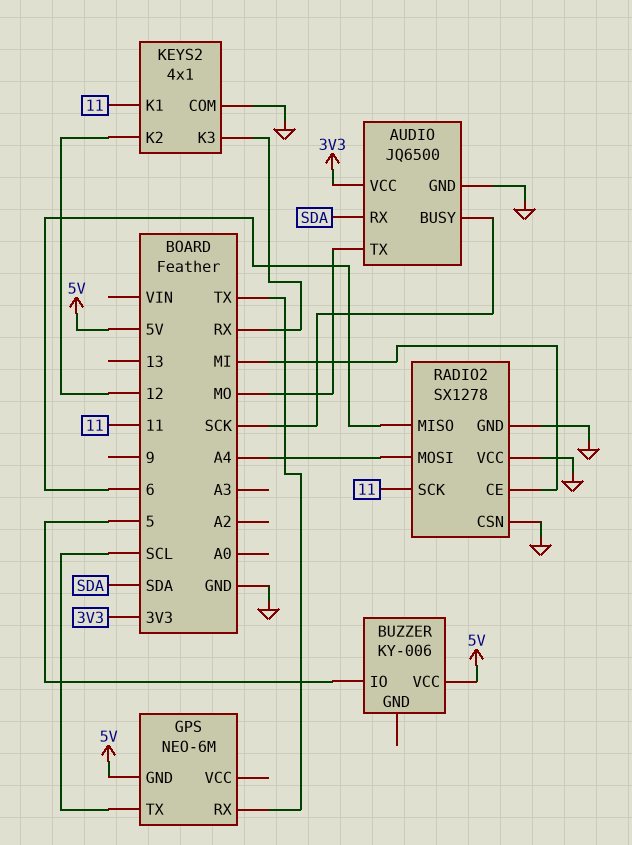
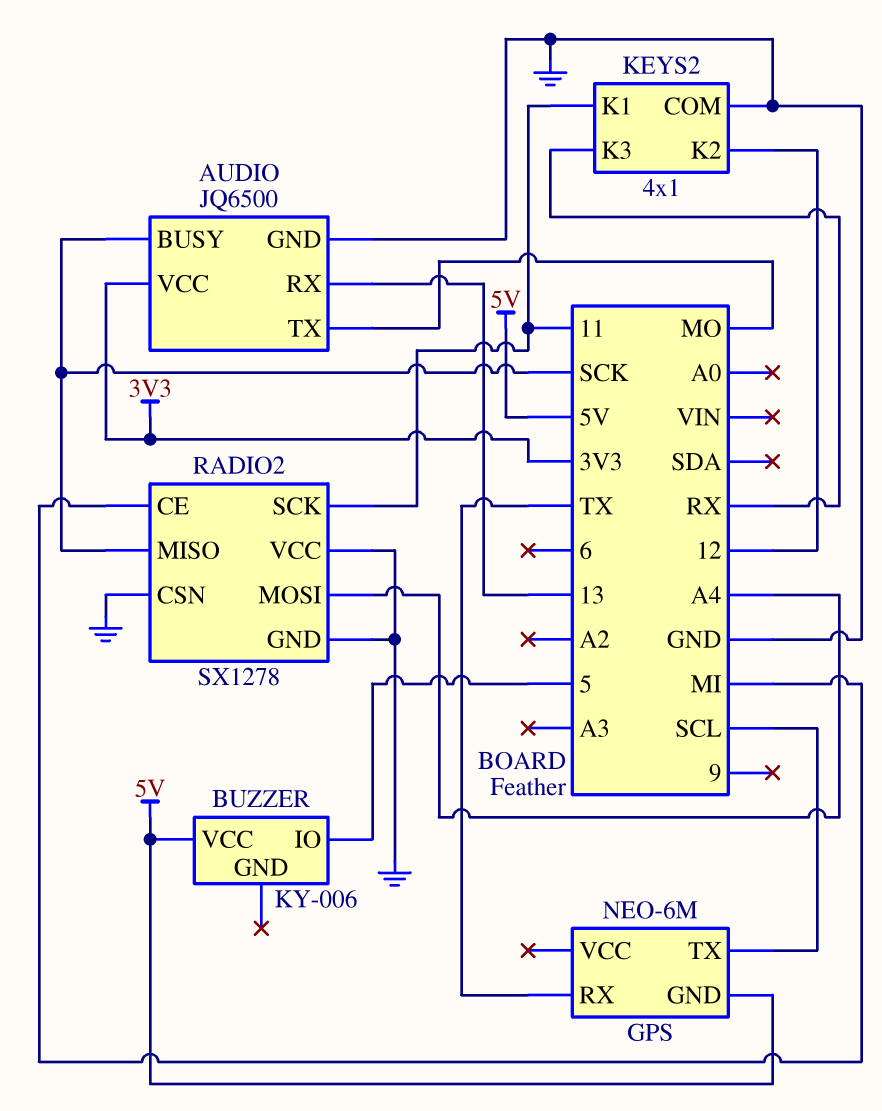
AUDIO pin RX: SDA -> 13
RADIO2 pin MISO: 6 -> SCK

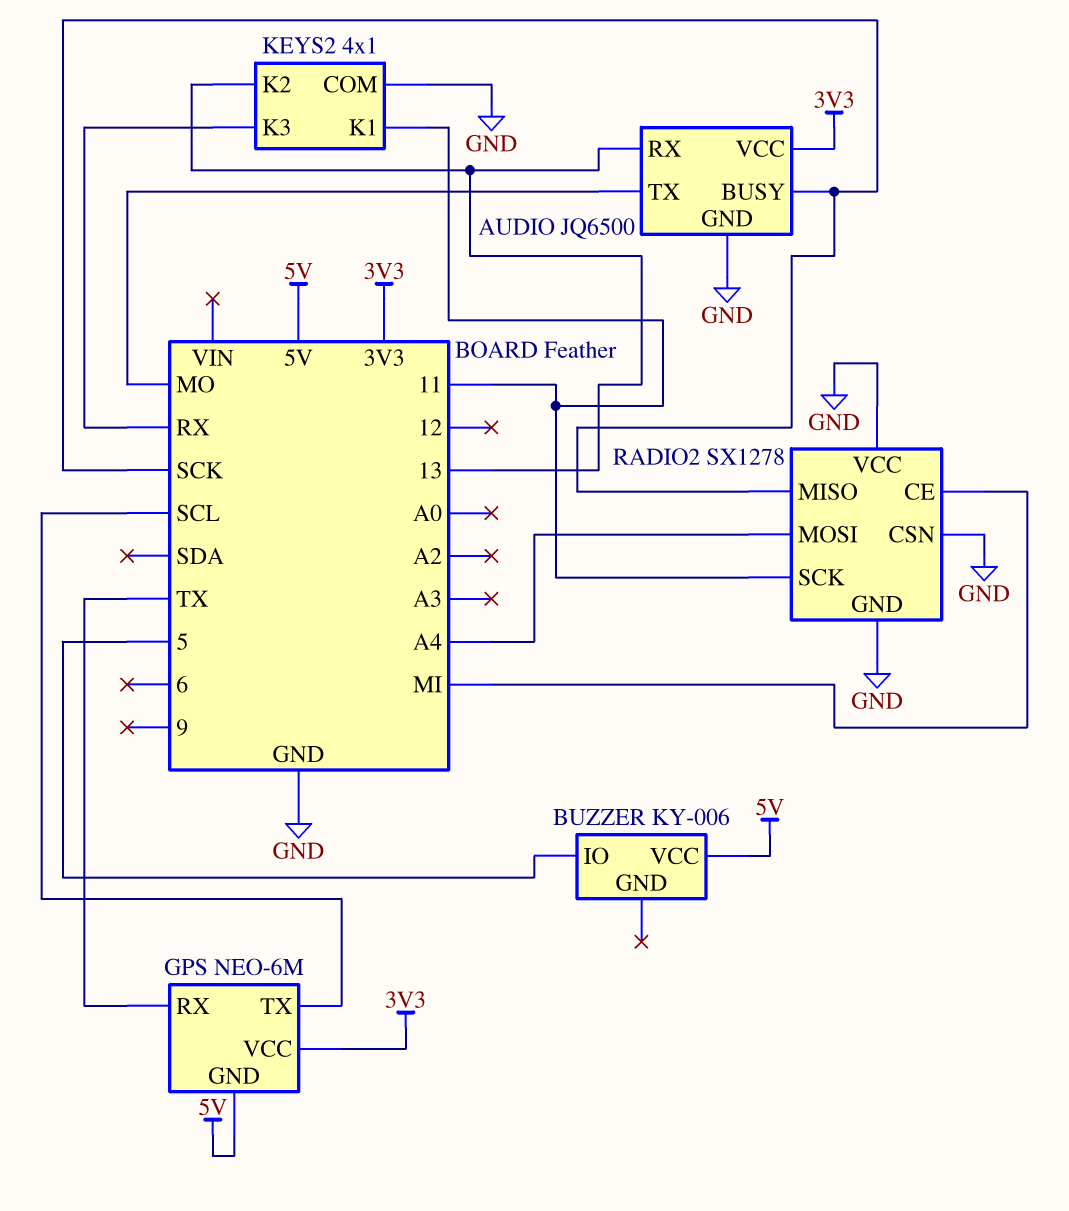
GPS pin VCC: none -> 3V3
KEYS2 pin K2: 12 -> 13

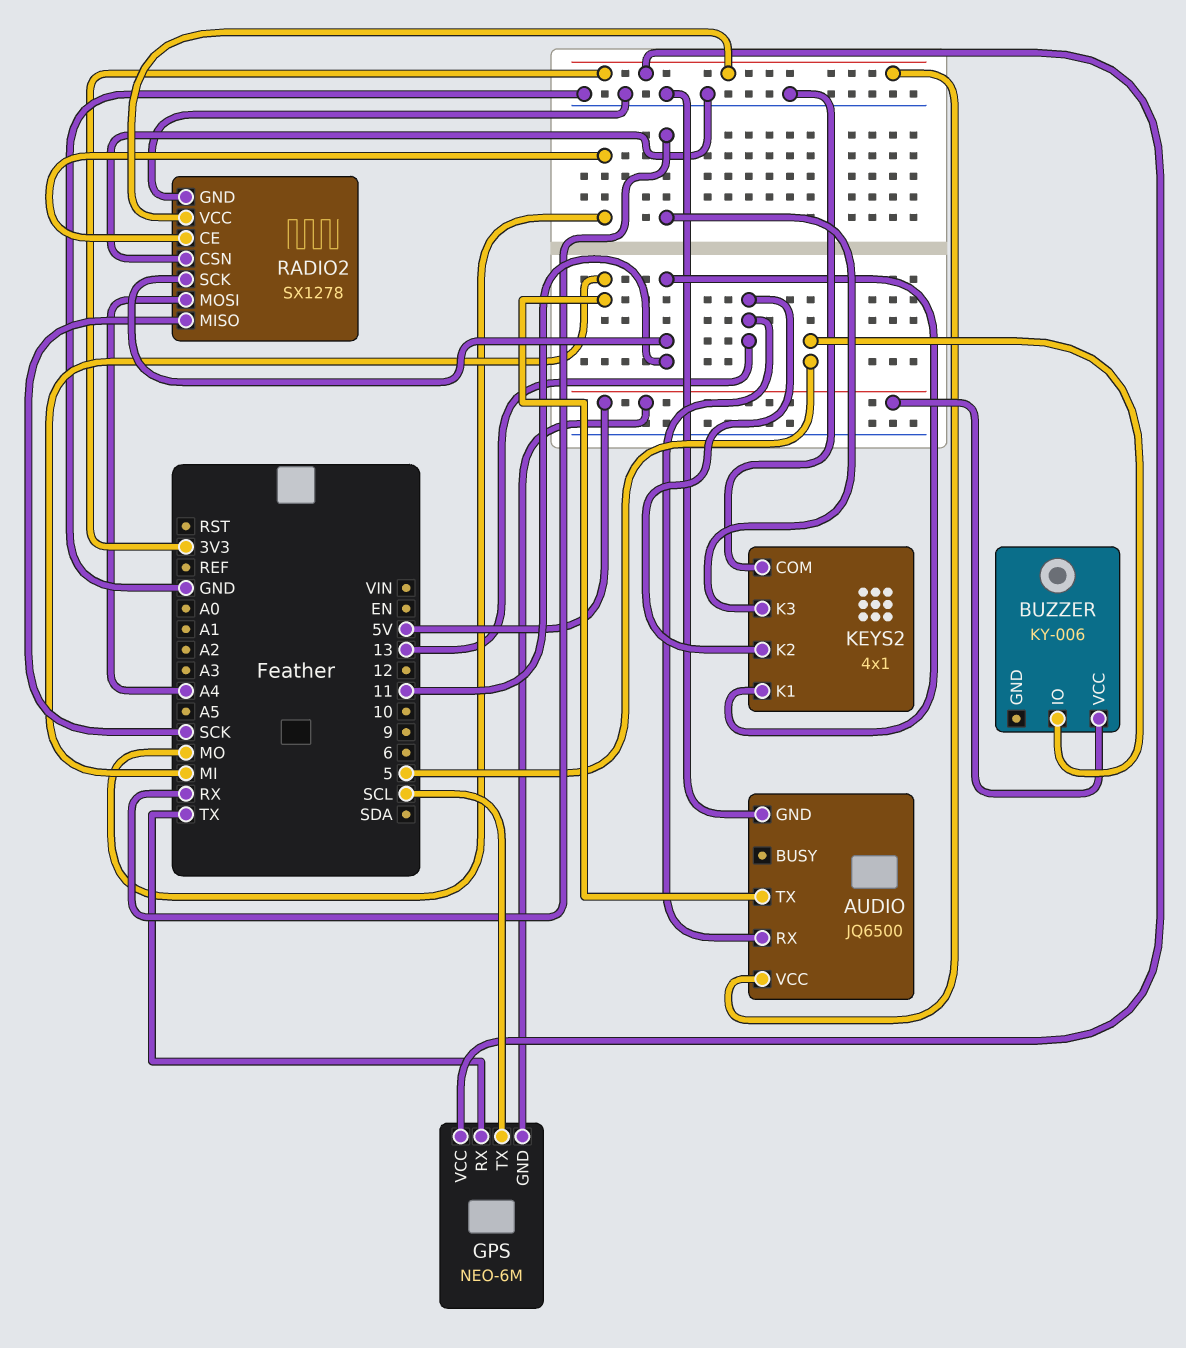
AUDIO pin BUSY: SCK -> none
AUDIO pin TX: MO -> MI
RADIO2 pin CE: MI -> MO
RADIO2 pin VCC: GND -> 3V3

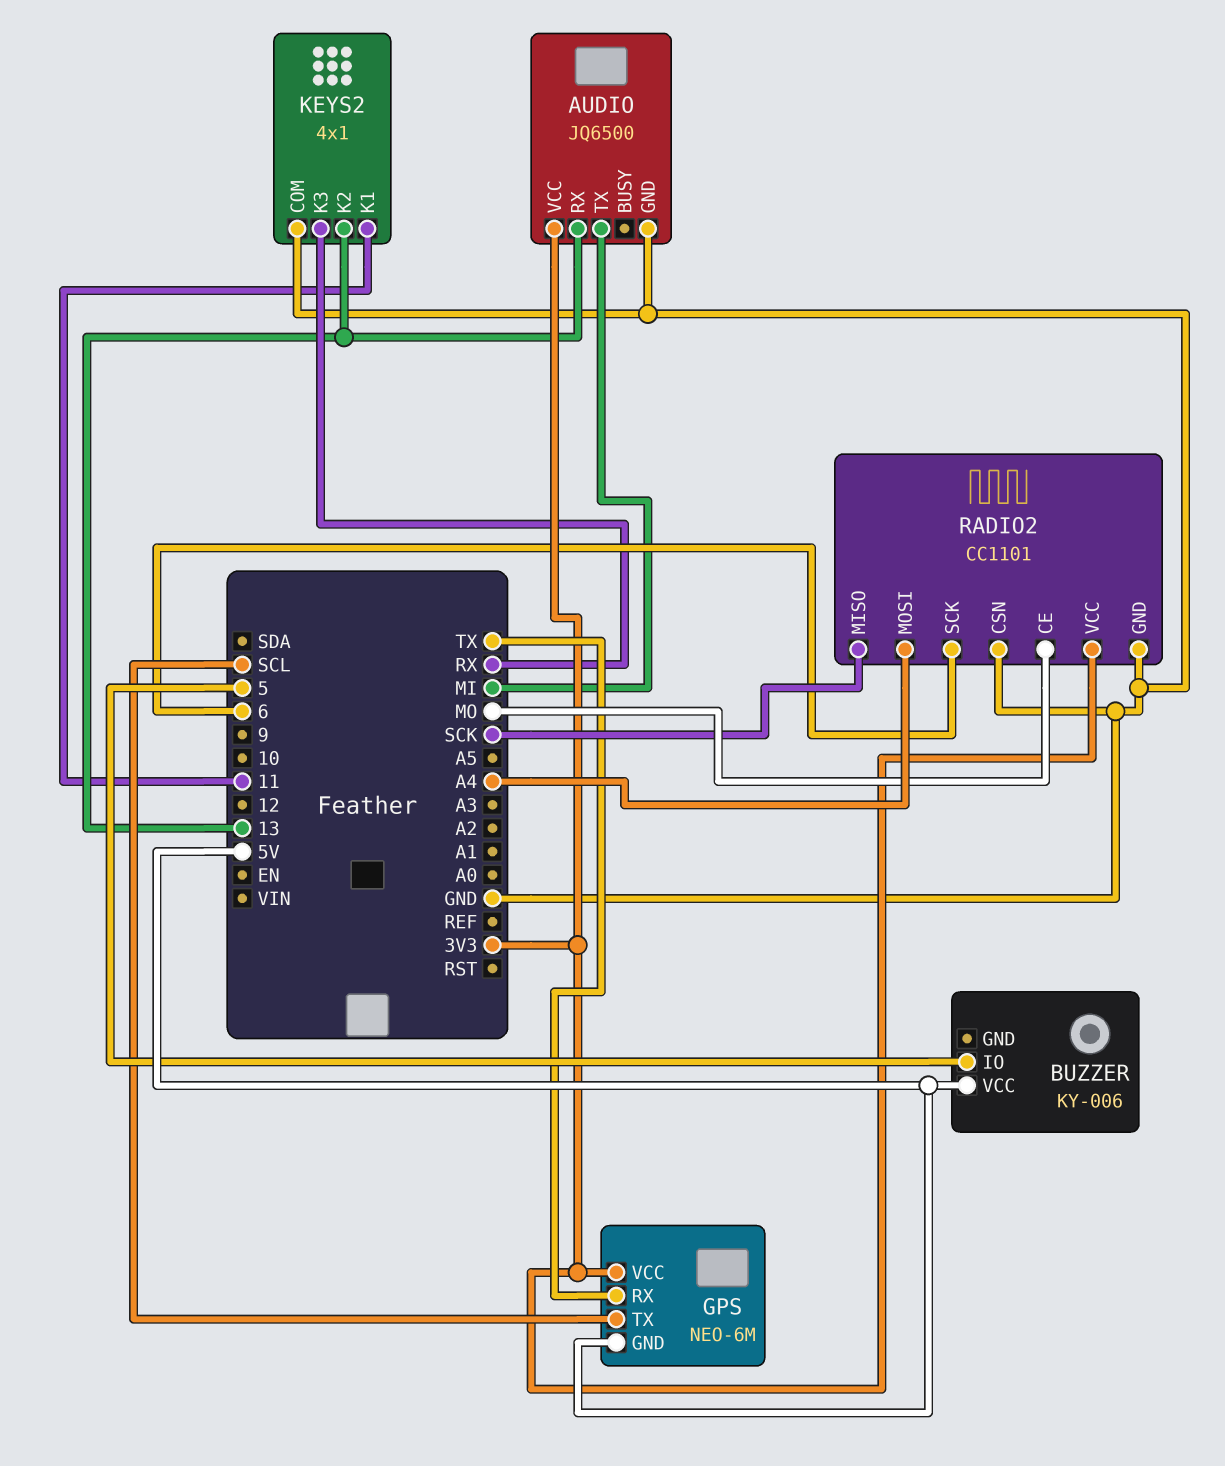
RADIO2: SX1278 -> CC1101
RADIO2 pin SCK: 11 -> 6

